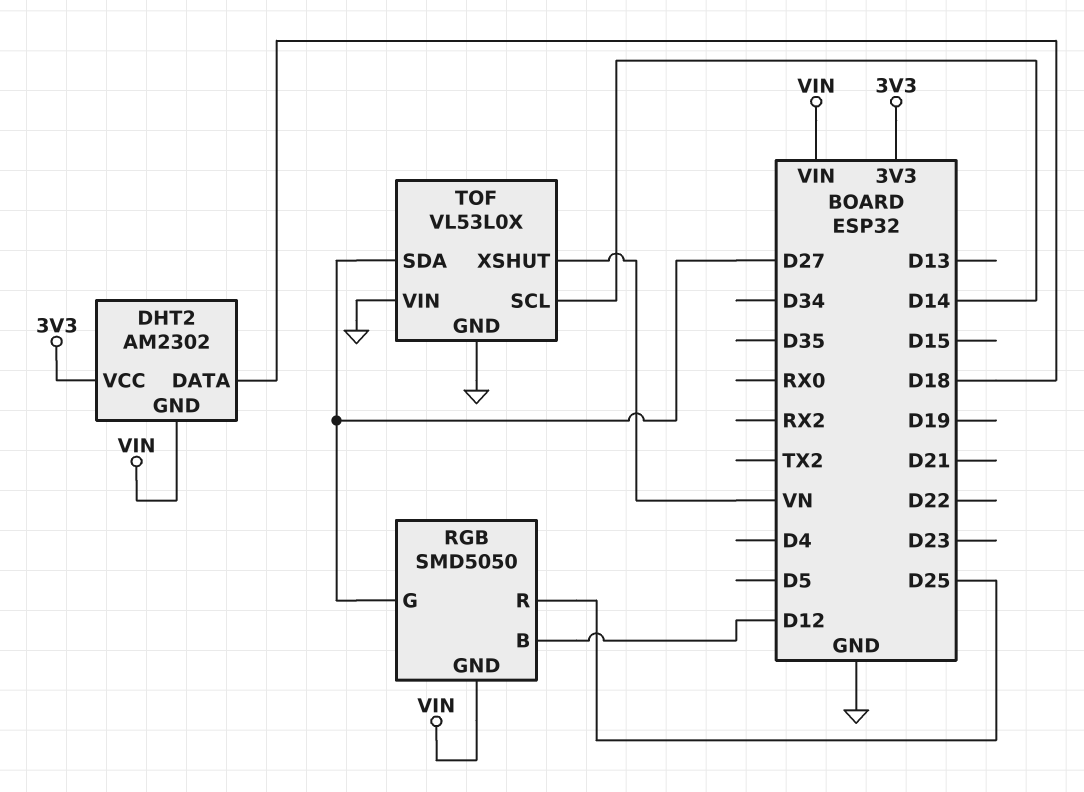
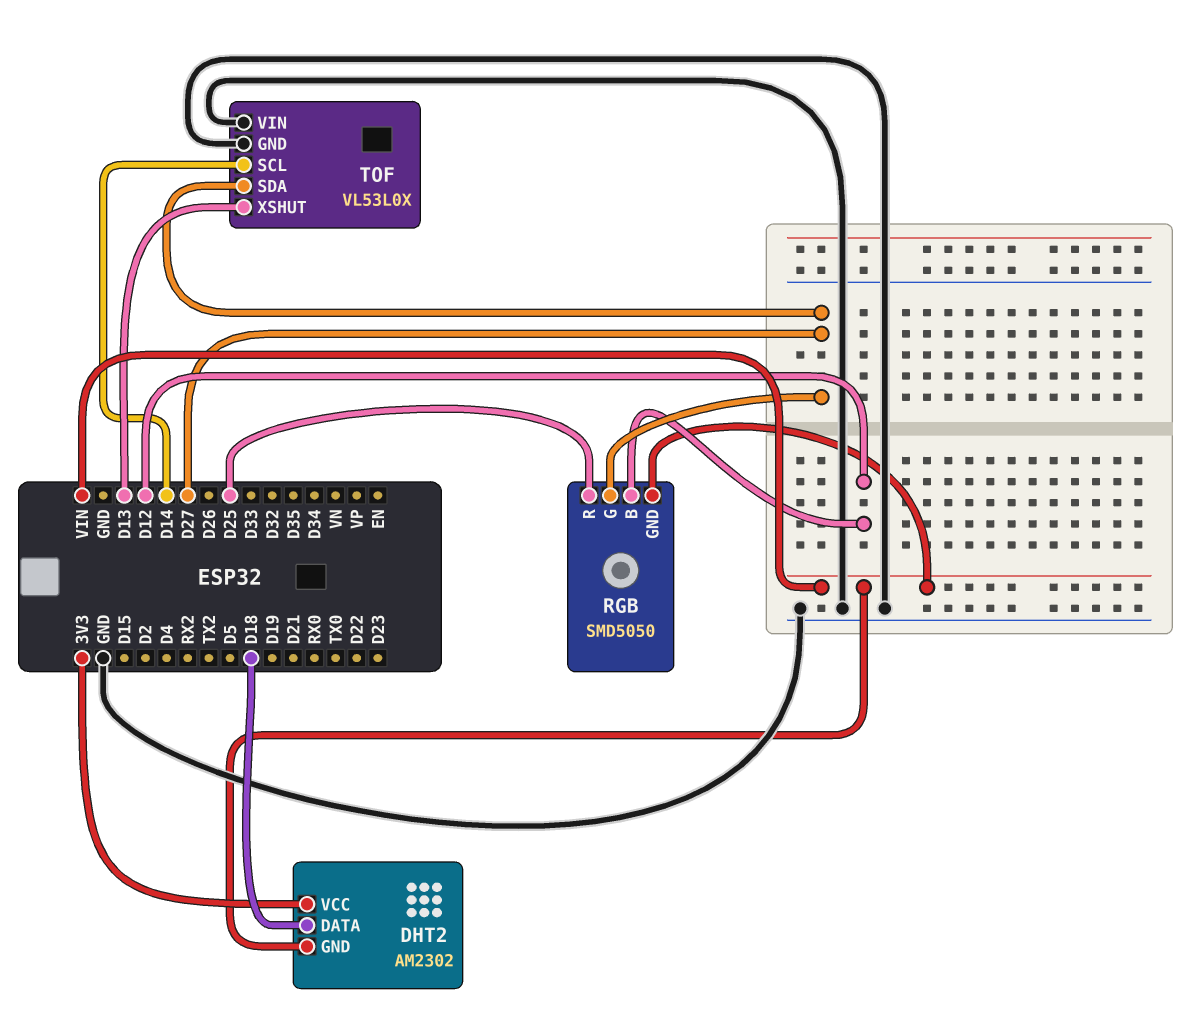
TOF pin XSHUT: VN -> D13

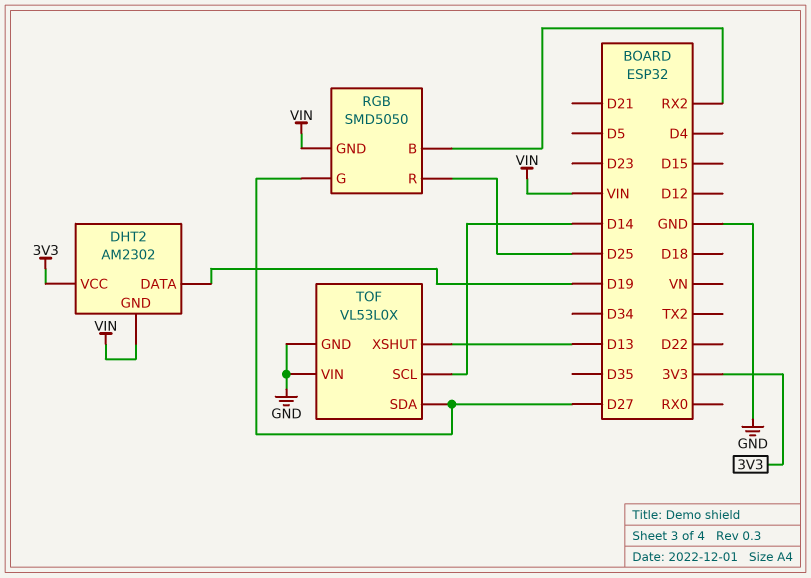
DHT2 pin DATA: D18 -> D19
RGB pin B: D12 -> RX2

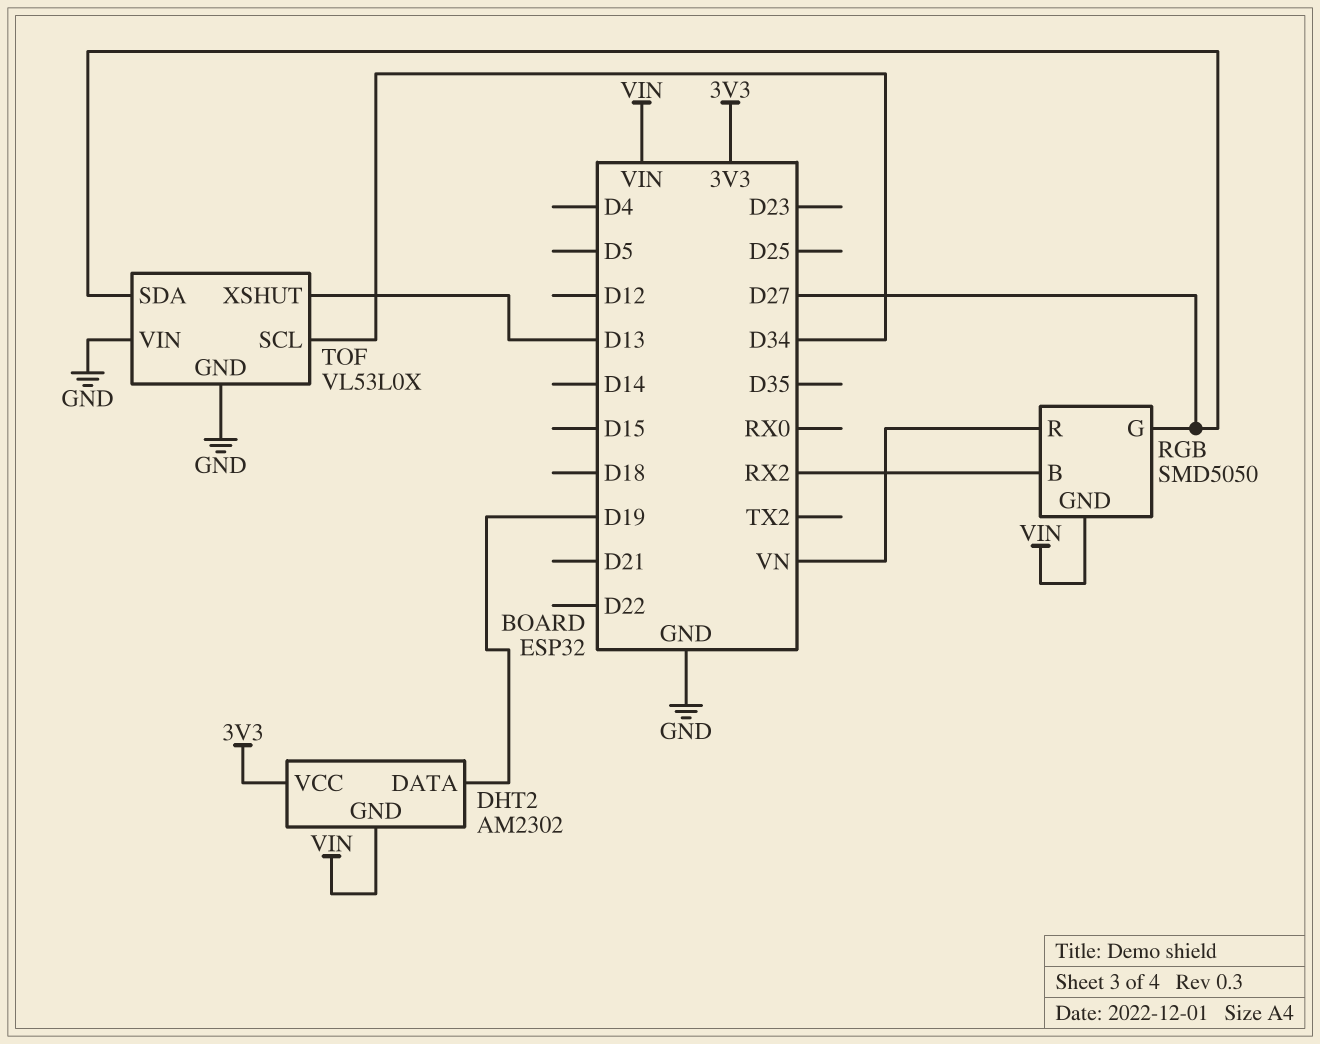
RGB pin R: D25 -> VN
TOF pin SCL: D14 -> D34

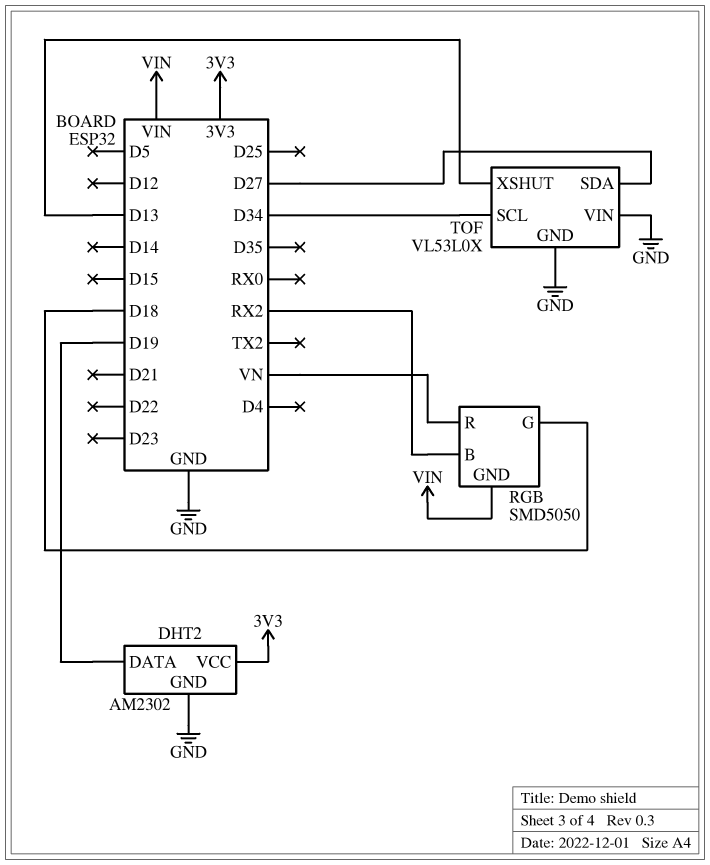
DHT2 pin GND: VIN -> GND
RGB pin G: D27 -> D18

